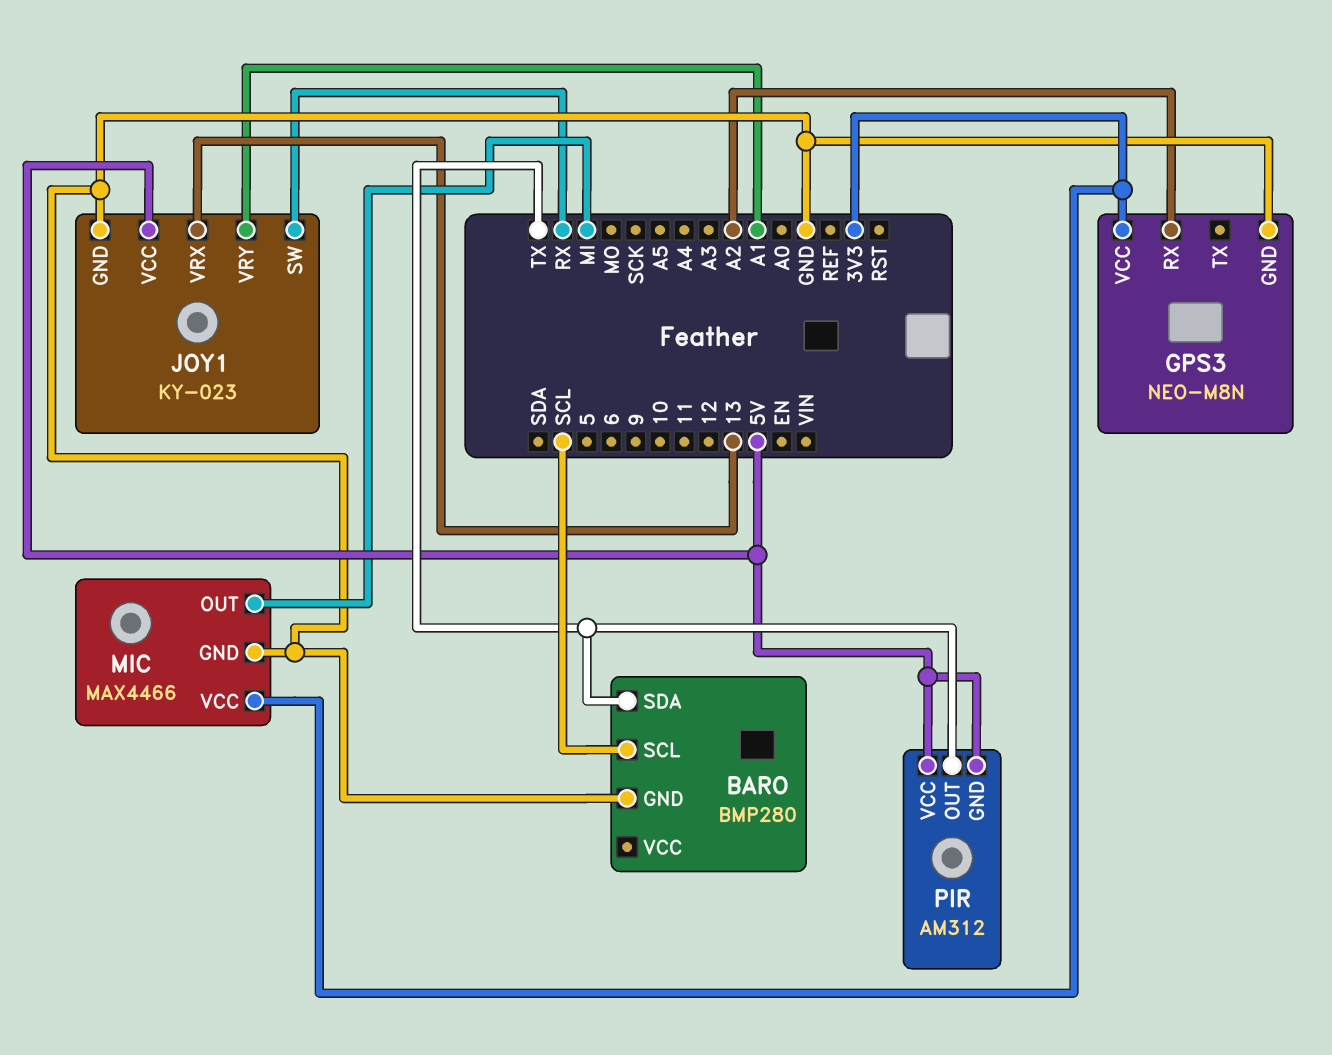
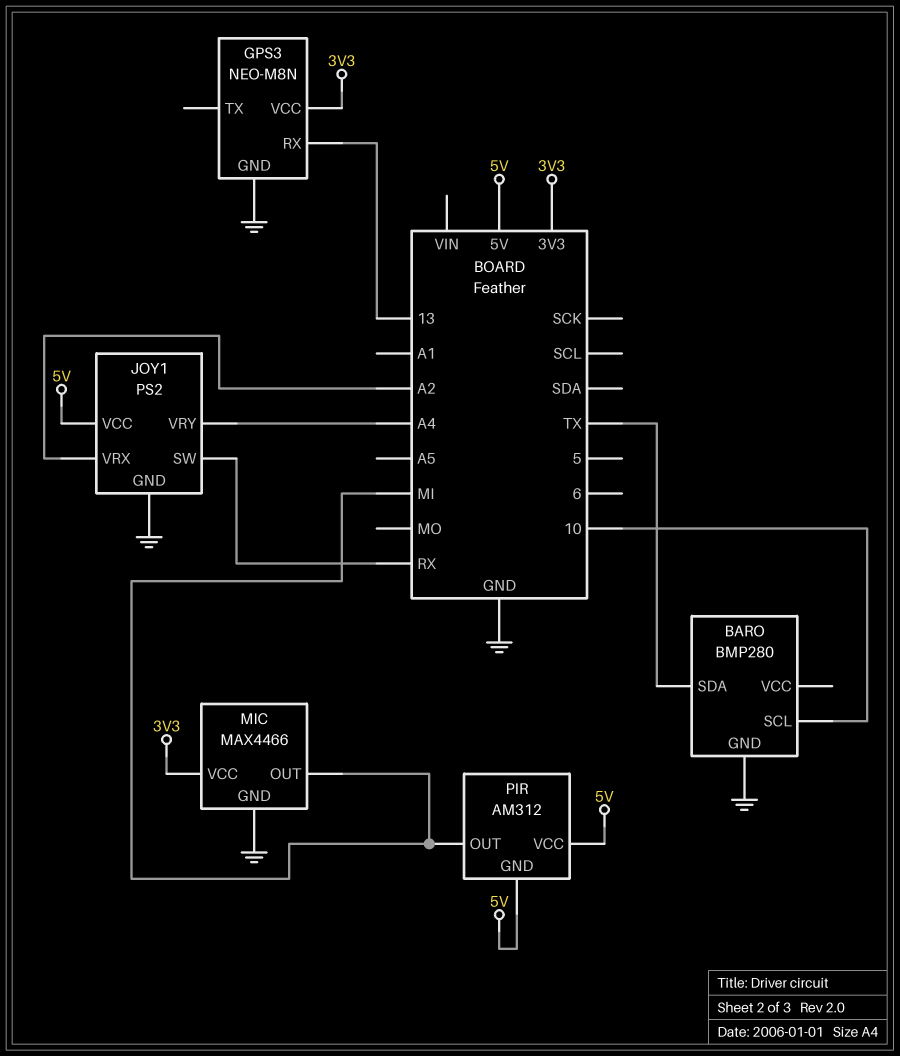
BARO pin SCL: SCL -> 10
GPS3 pin RX: A2 -> 13
JOY1: KY-023 -> PS2
JOY1 pin VRX: 13 -> A2
JOY1 pin VRY: A1 -> A4
PIR pin OUT: TX -> MI

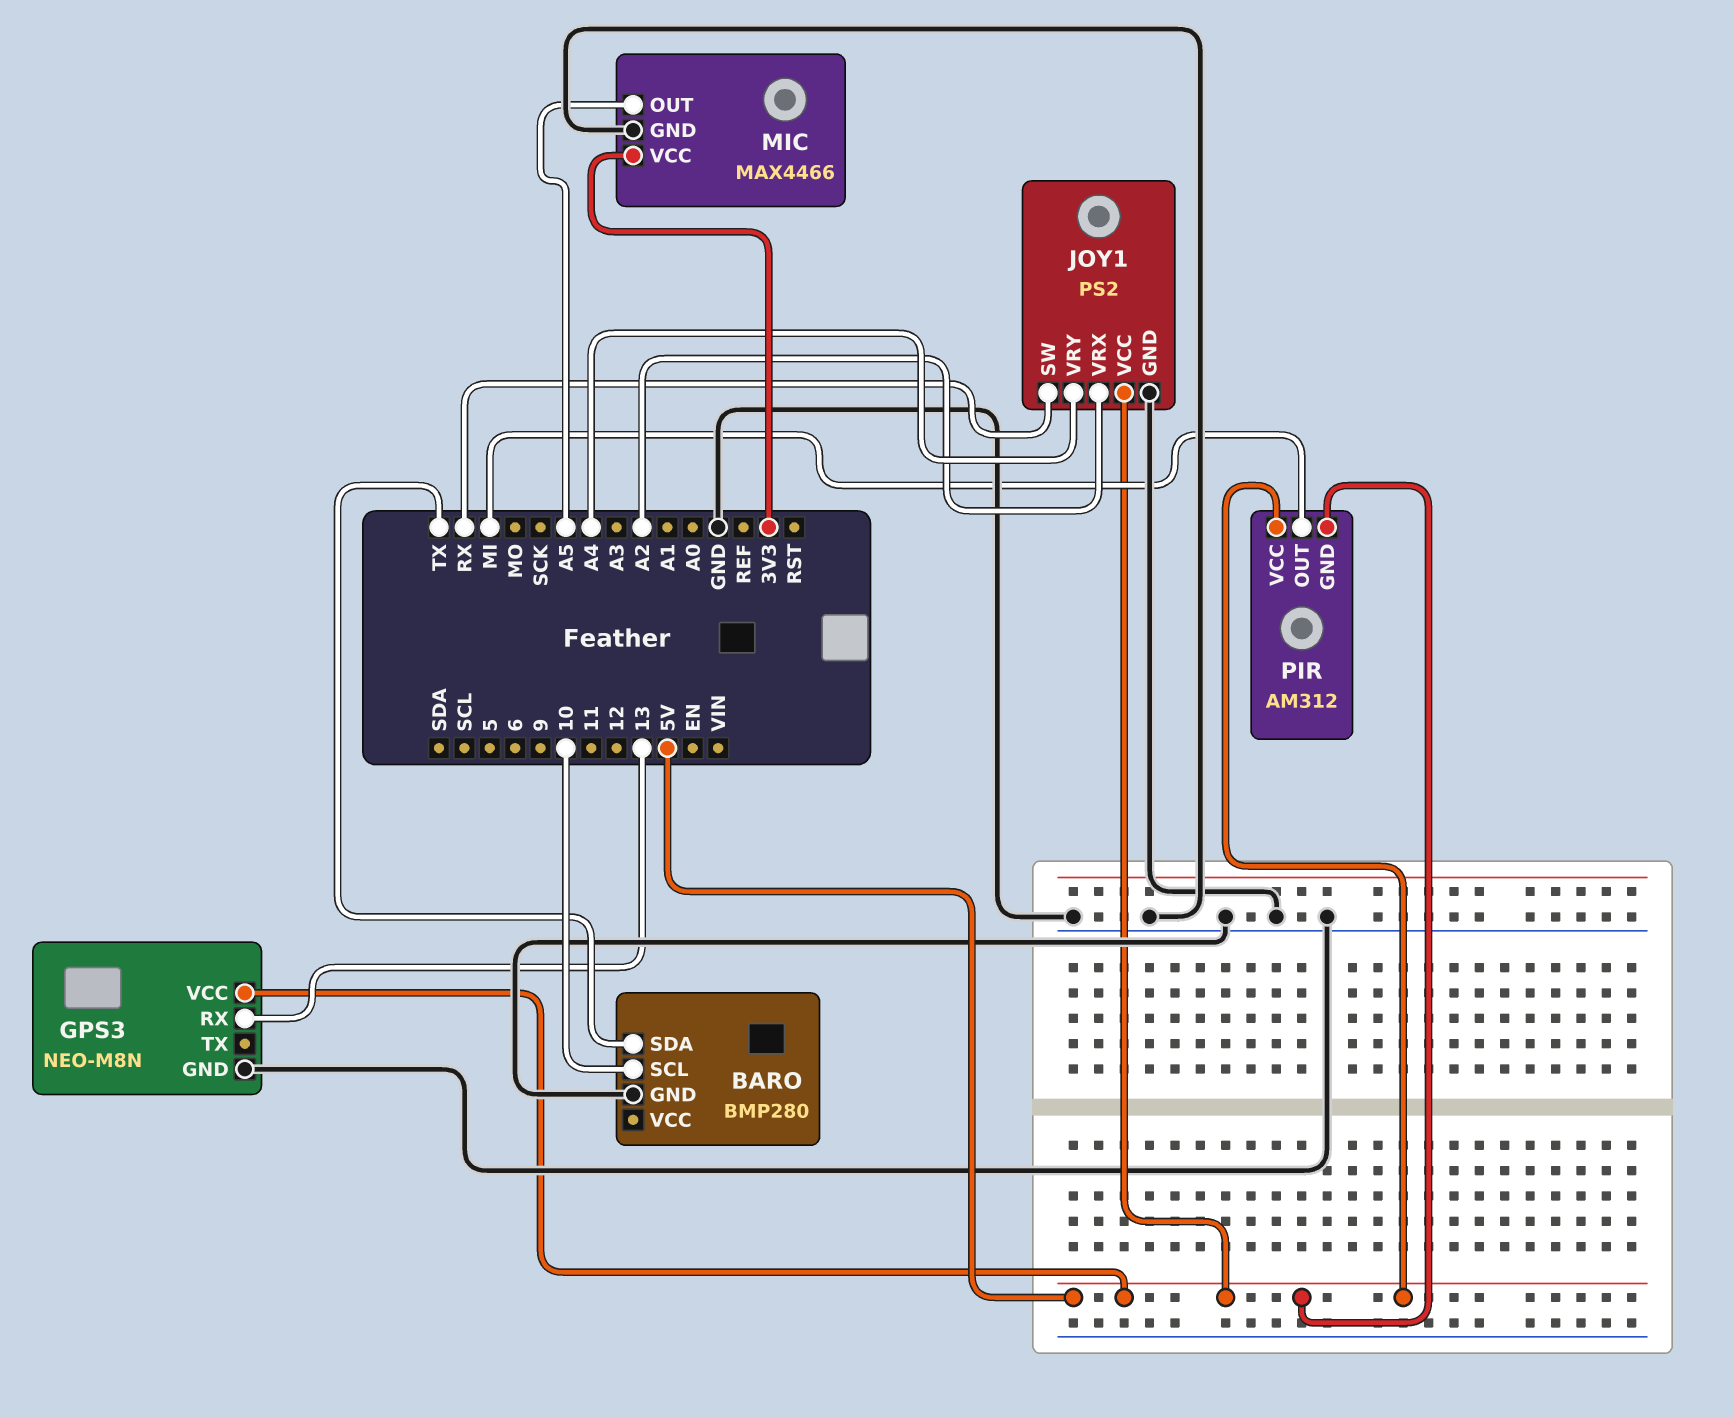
GPS3 pin VCC: 3V3 -> 5V
MIC pin OUT: MI -> A5

